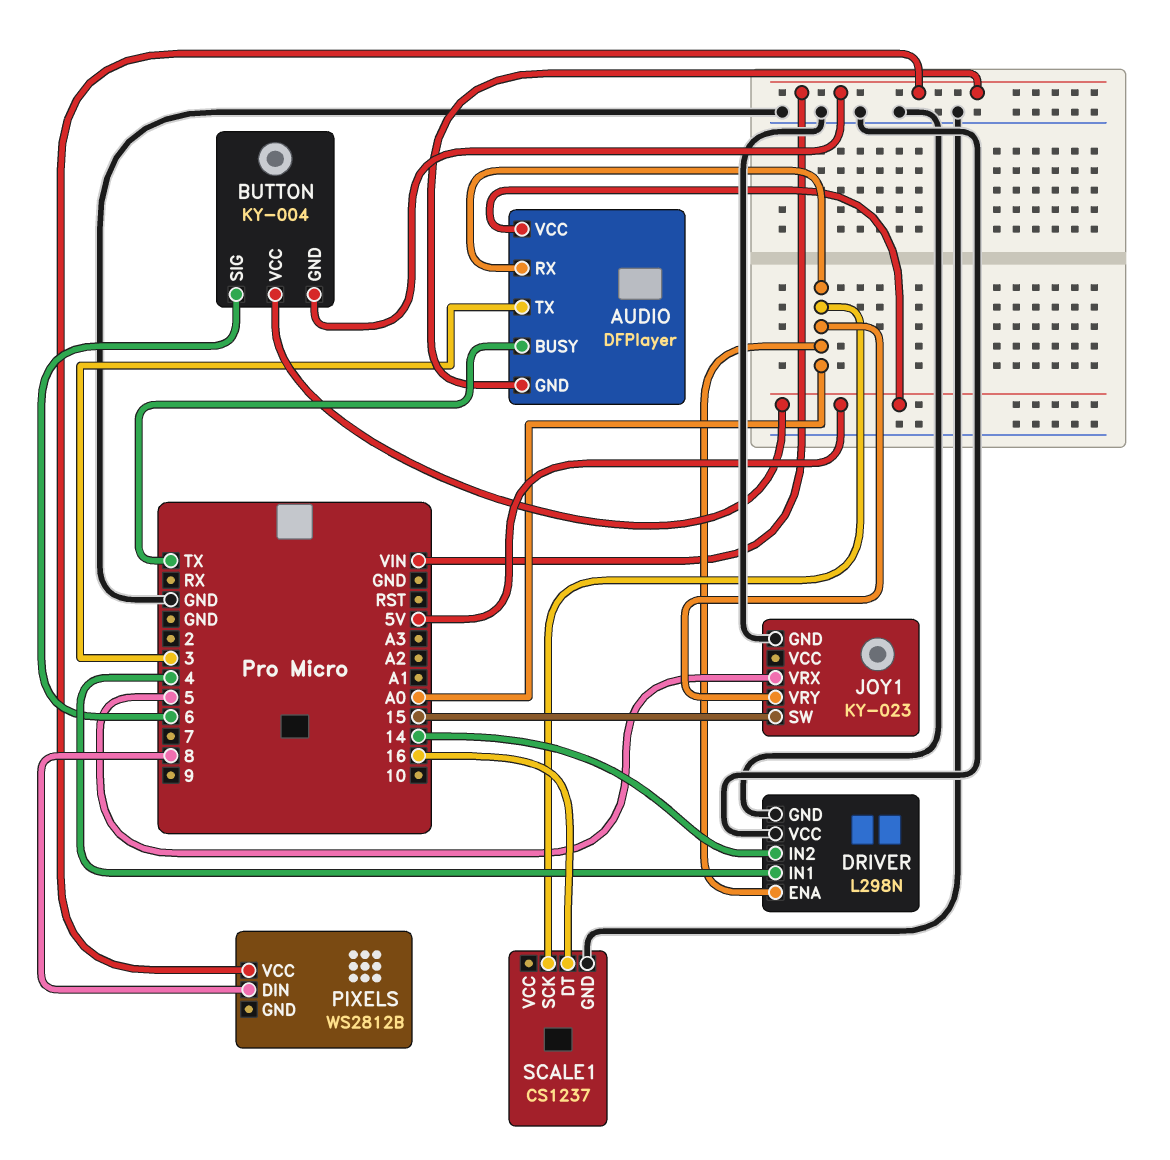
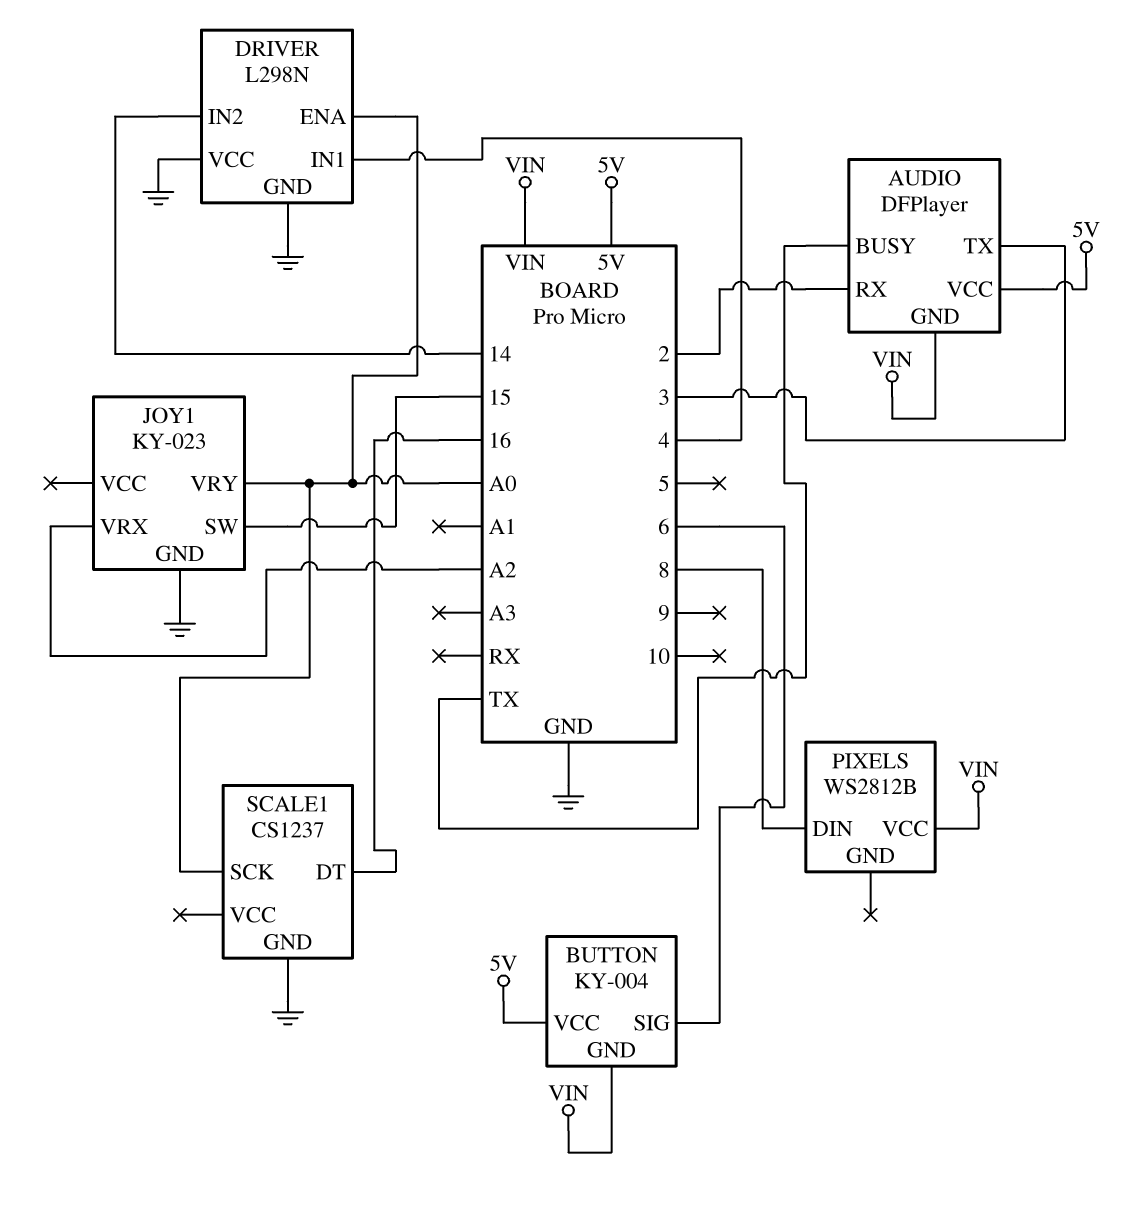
AUDIO pin RX: A0 -> 2
JOY1 pin VRX: 5 -> A2

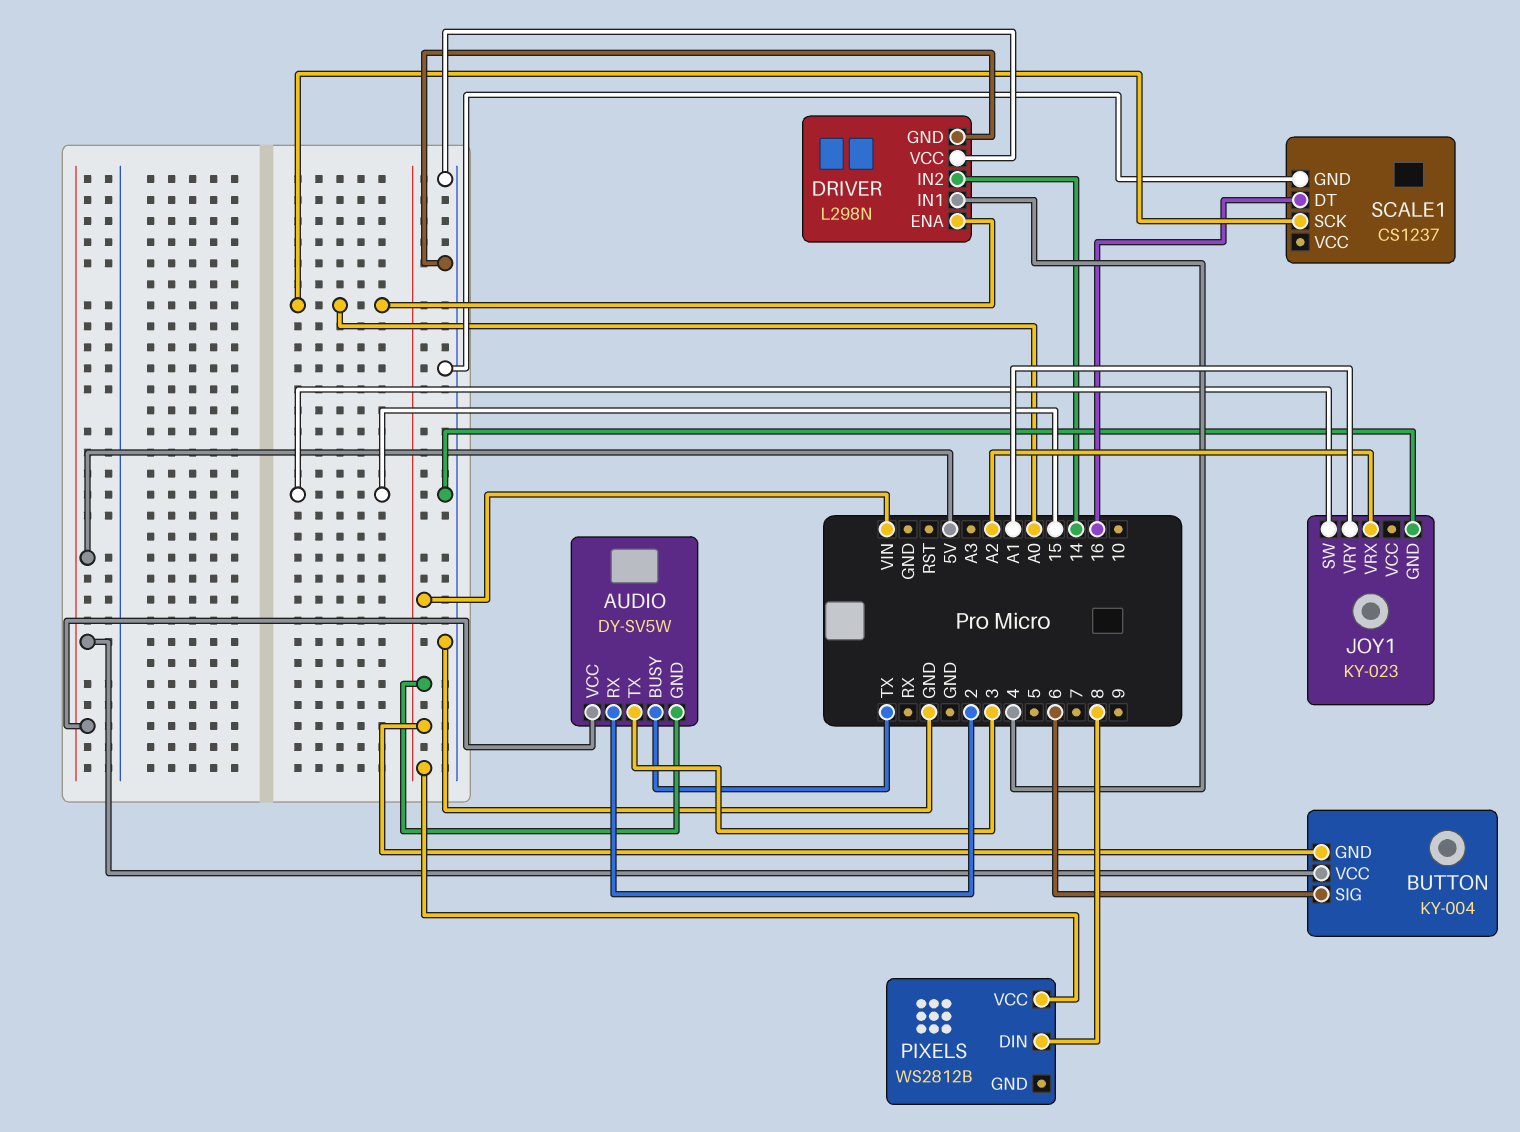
AUDIO: DFPlayer -> DY-SV5W
JOY1 pin VRY: A0 -> A1

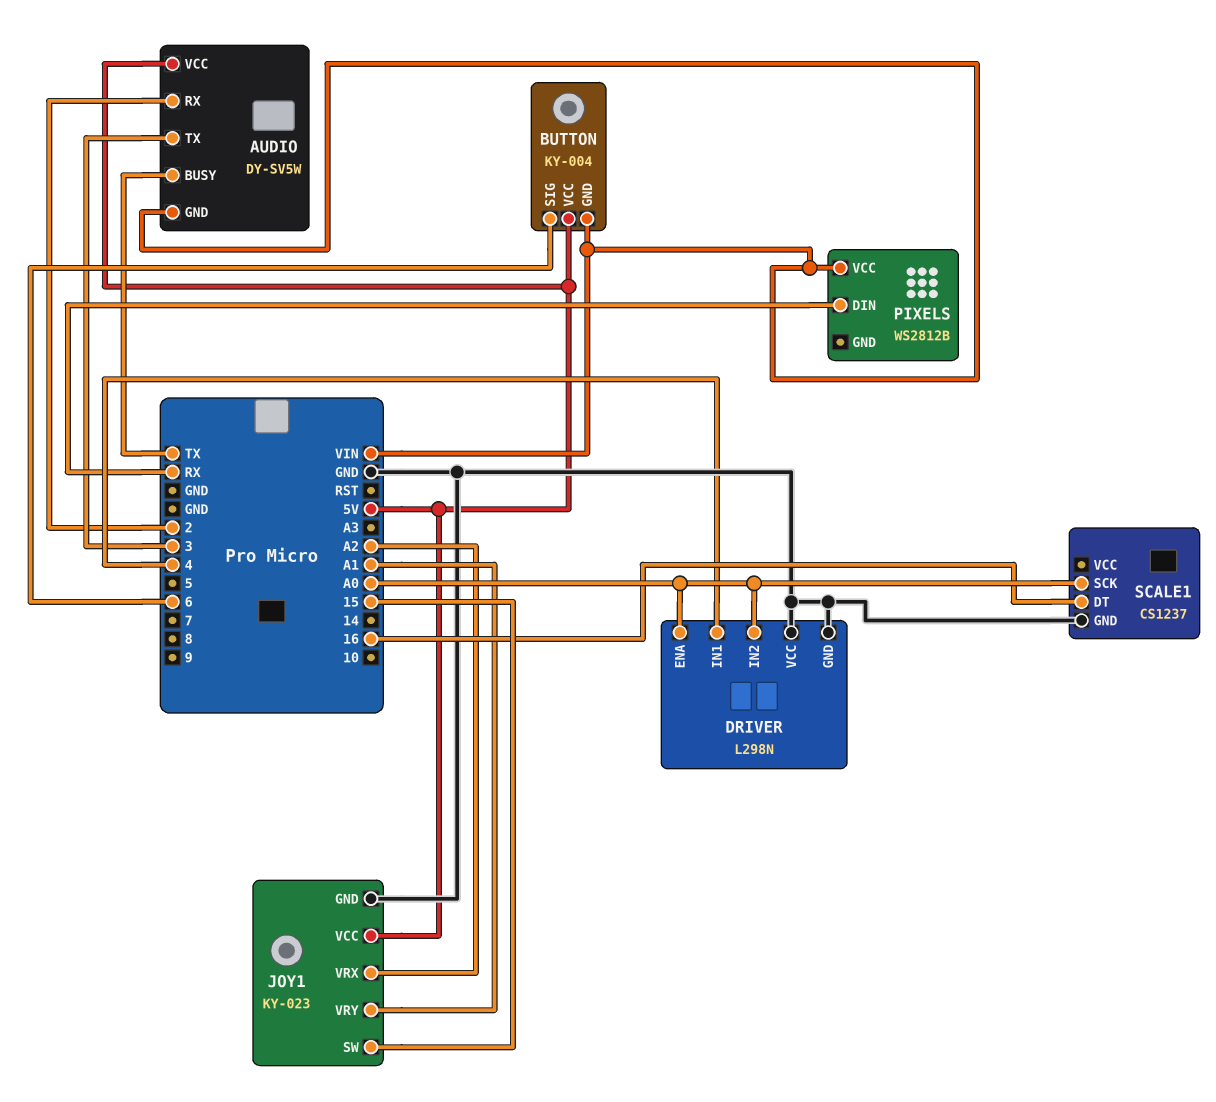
DRIVER pin IN2: 14 -> A0
JOY1 pin VCC: none -> 5V
PIXELS pin DIN: 8 -> RX

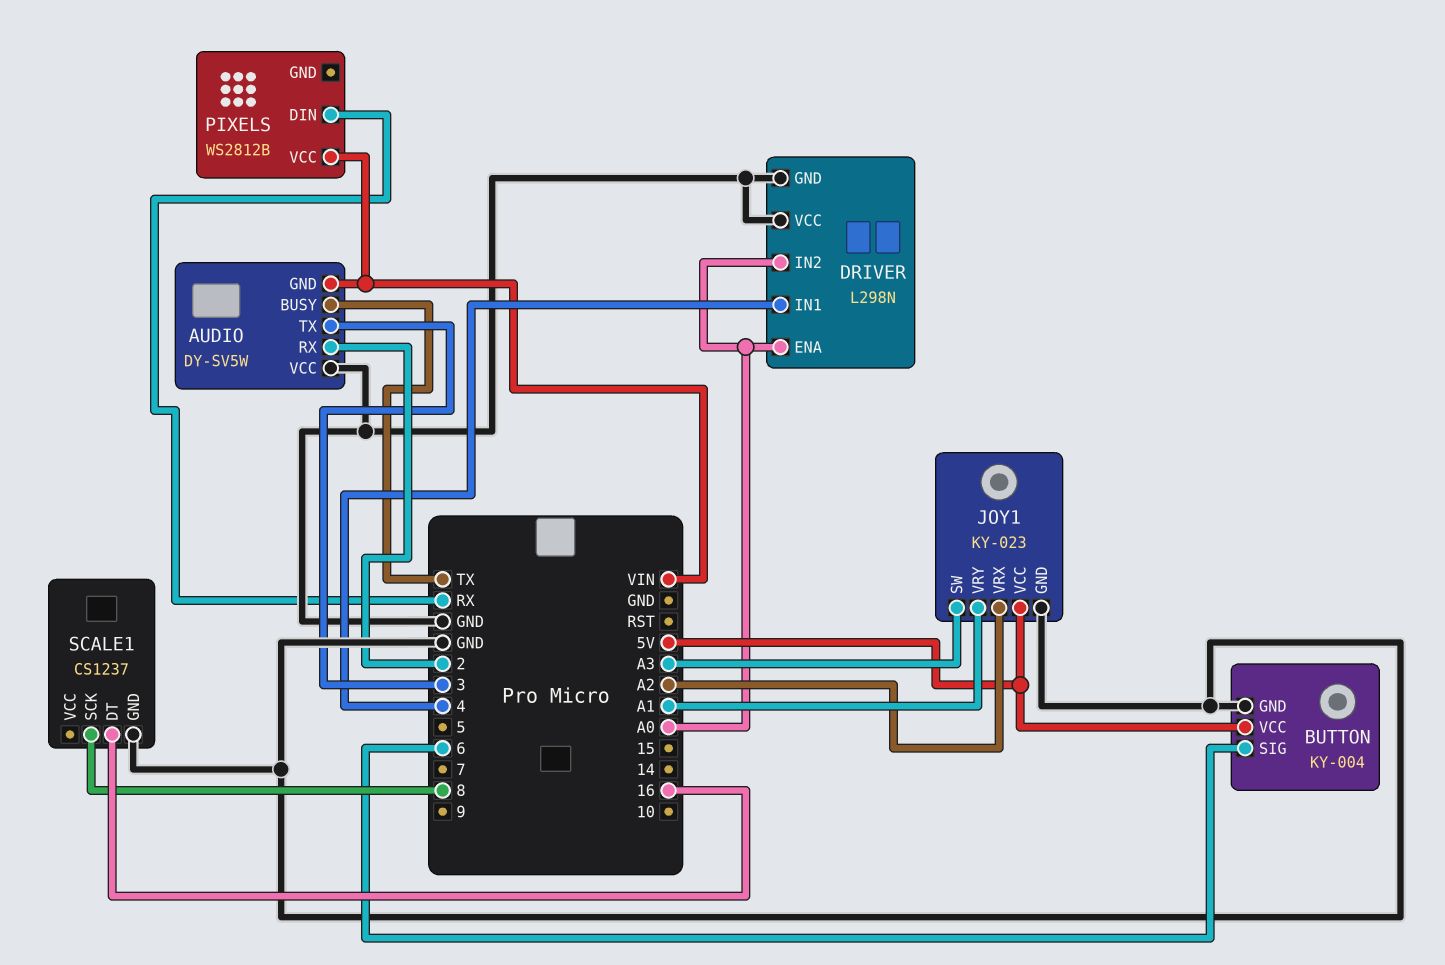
AUDIO pin VCC: 5V -> GND
BUTTON pin GND: VIN -> GND
JOY1 pin SW: 15 -> A3
SCALE1 pin SCK: A0 -> 8

